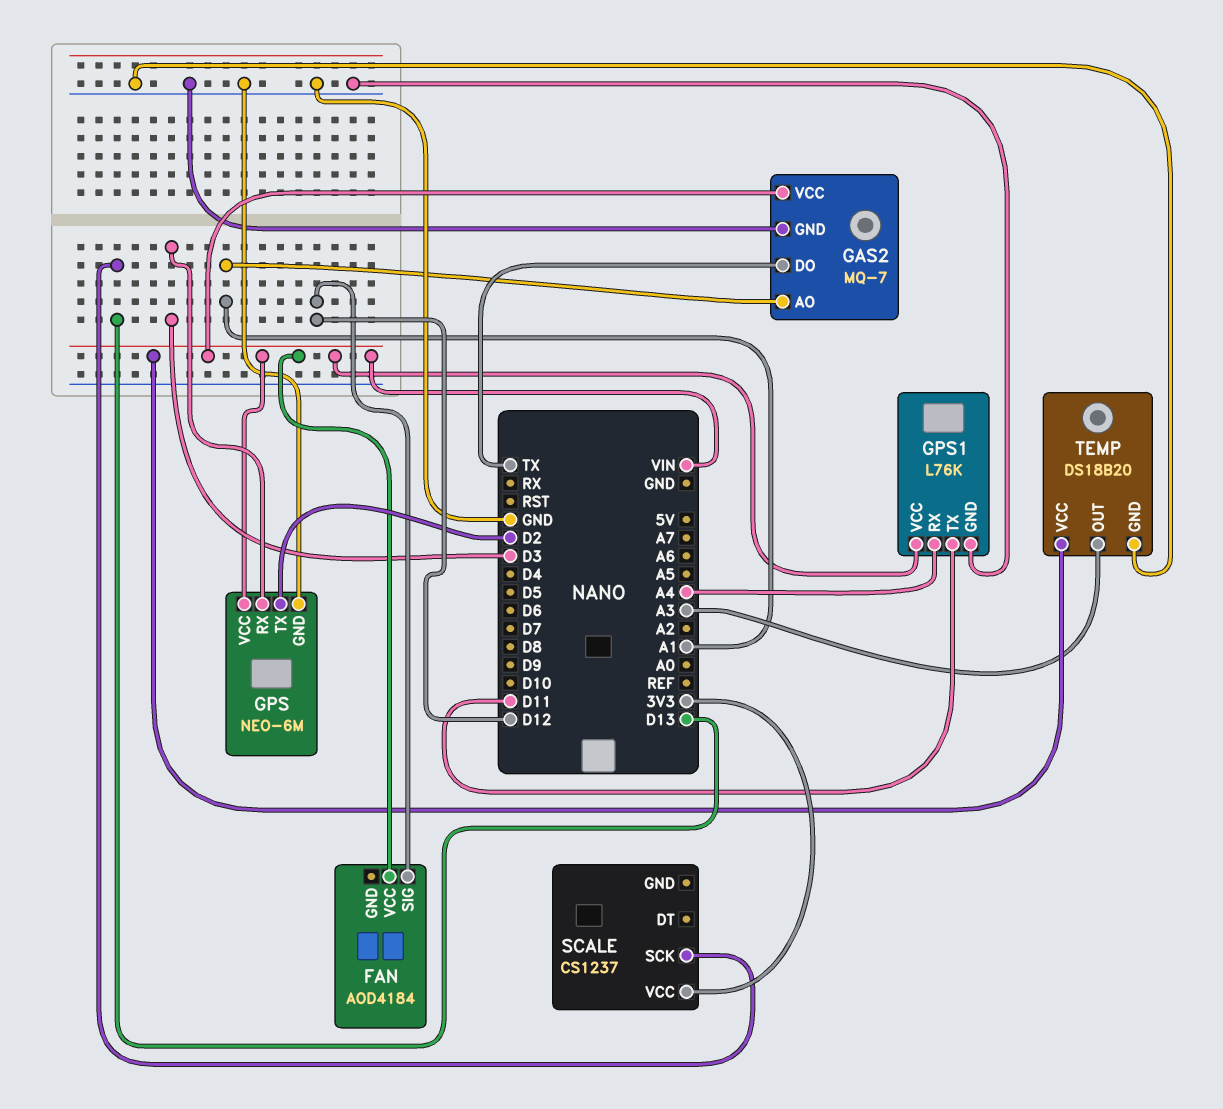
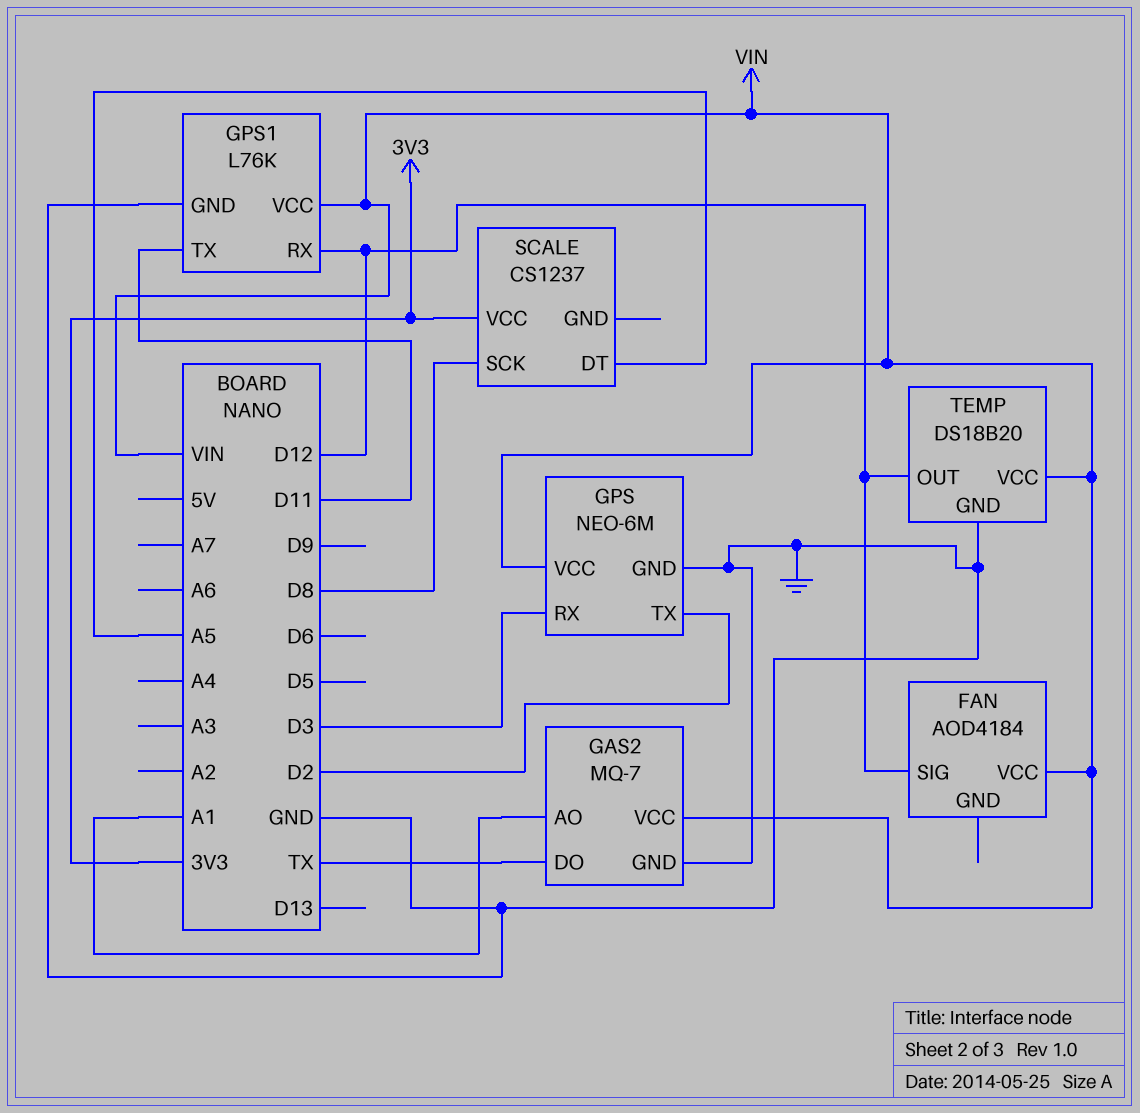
GPS1 pin RX: A4 -> D12
SCALE pin DT: none -> A5
SCALE pin SCK: D13 -> D8
TEMP pin OUT: A3 -> D12

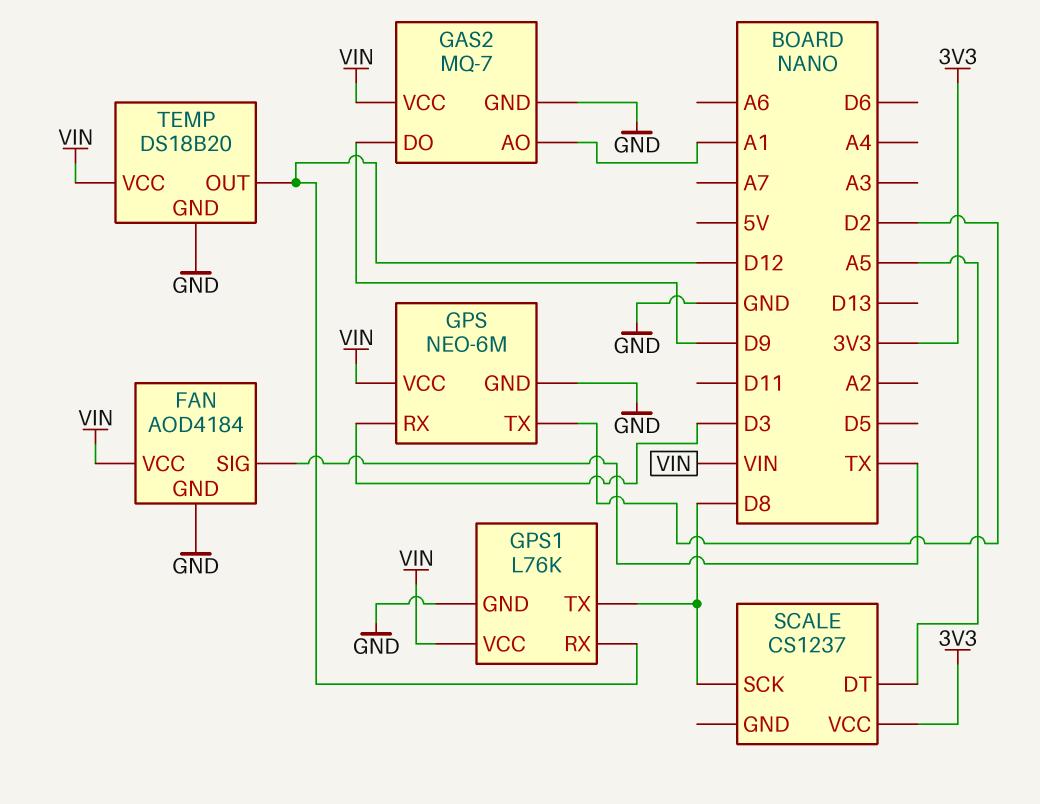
FAN pin GND: none -> GND
FAN pin SIG: D12 -> TX
GAS2 pin DO: TX -> D9
GPS1 pin TX: D11 -> D8

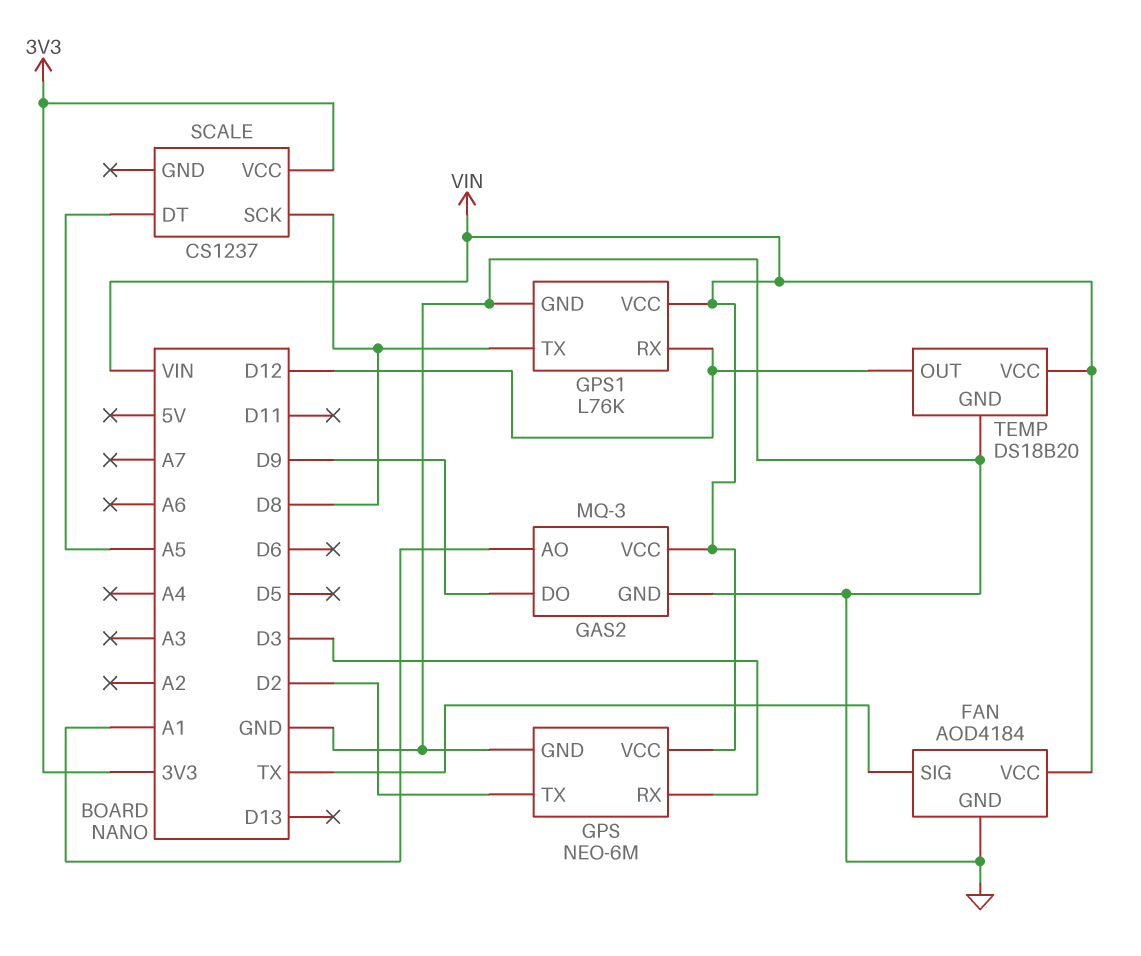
GAS2: MQ-7 -> MQ-3

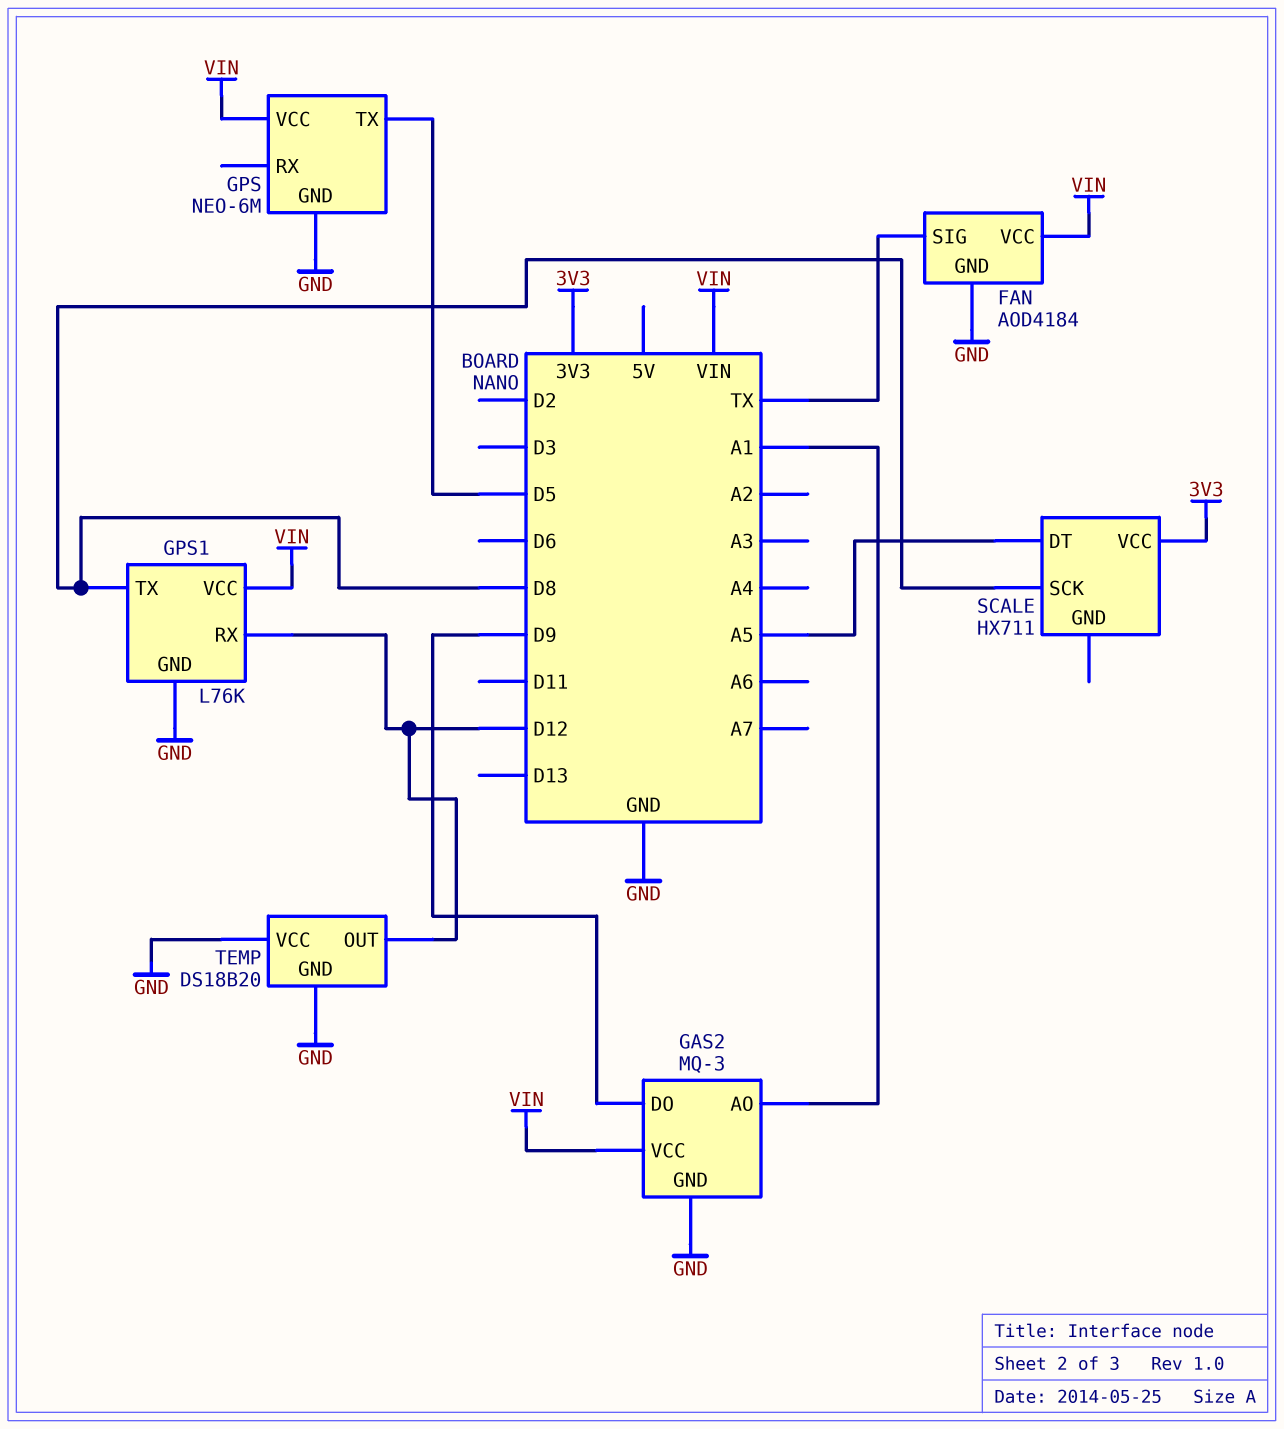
GPS pin RX: D3 -> none
GPS pin TX: D2 -> D5
SCALE: CS1237 -> HX711
TEMP pin VCC: VIN -> GND

